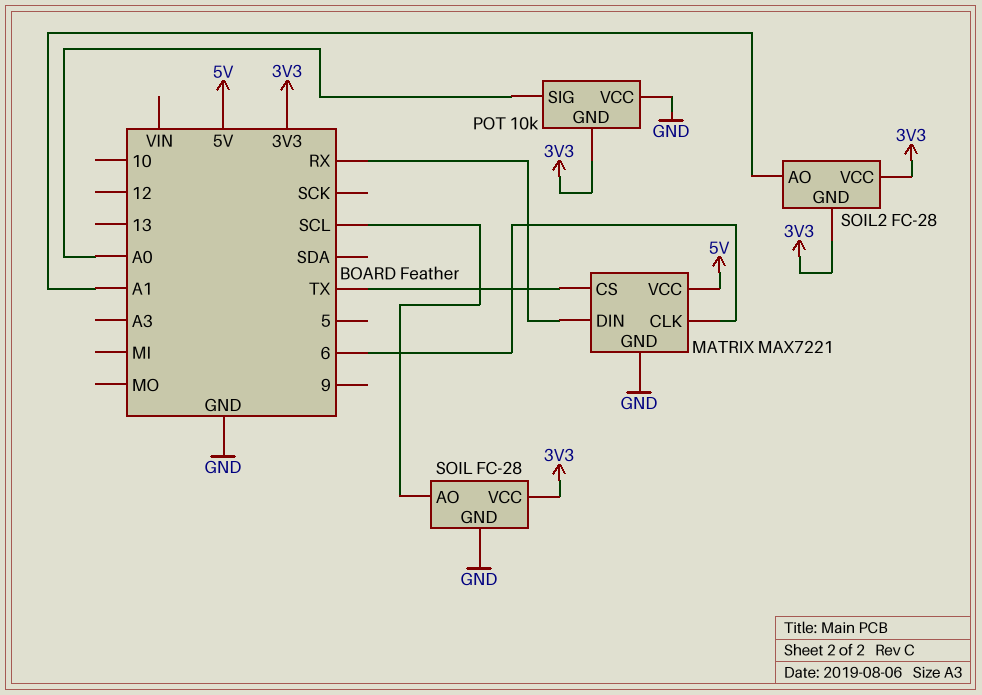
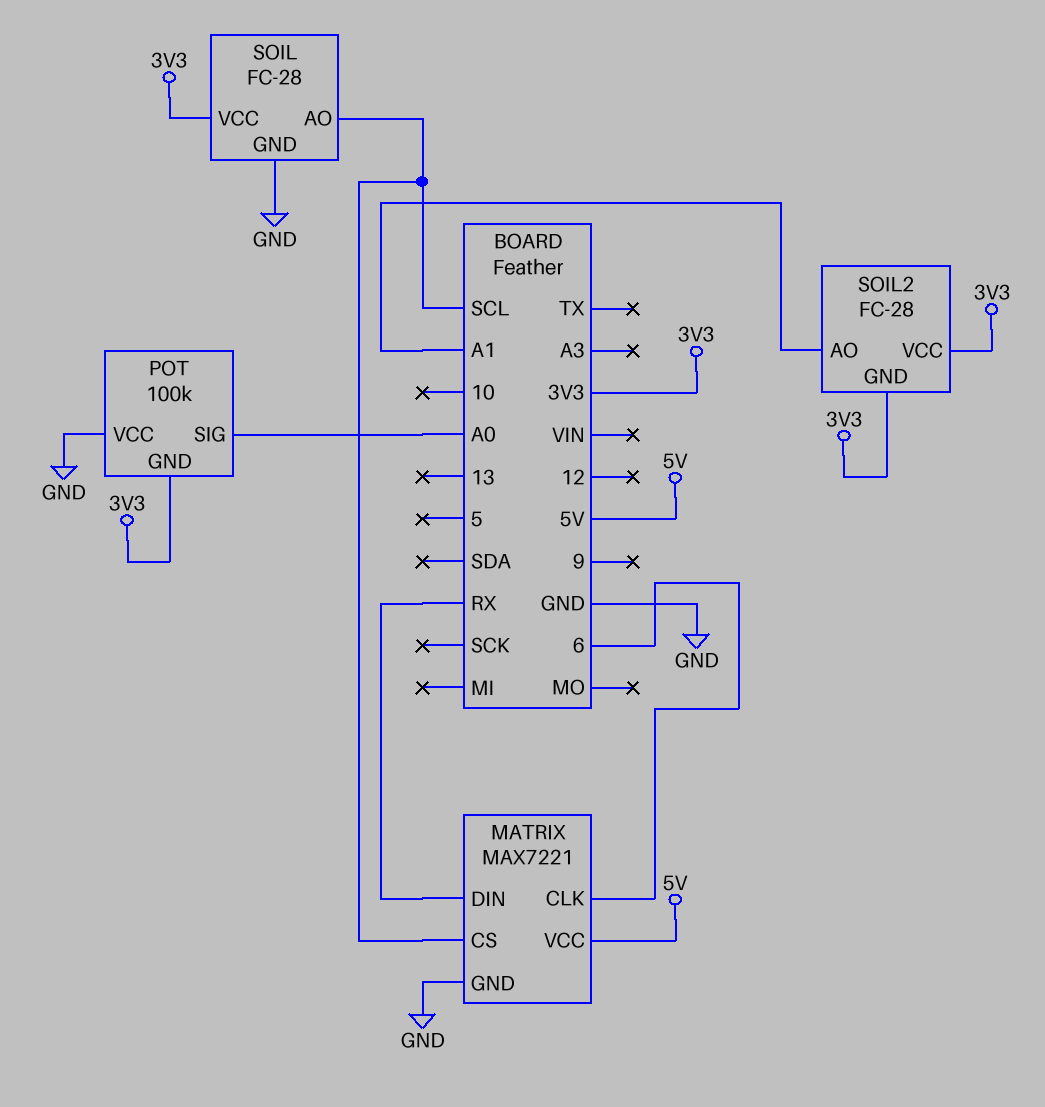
MATRIX pin CS: TX -> SCL
POT: 10k -> 100k

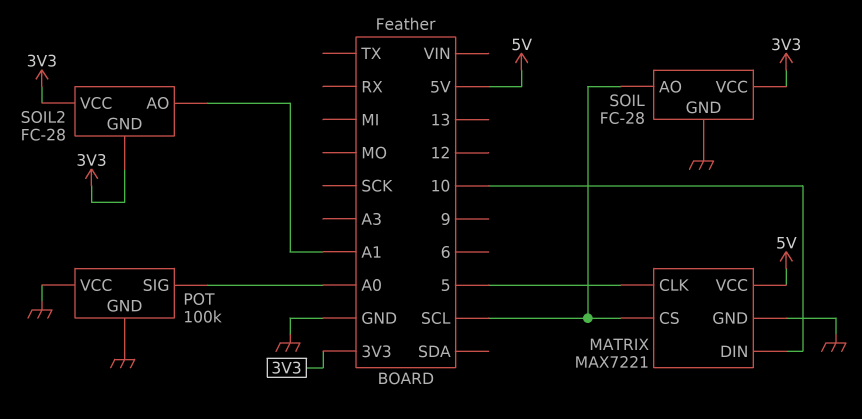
MATRIX pin CLK: 6 -> 5
MATRIX pin DIN: RX -> 10
POT pin GND: 3V3 -> GND

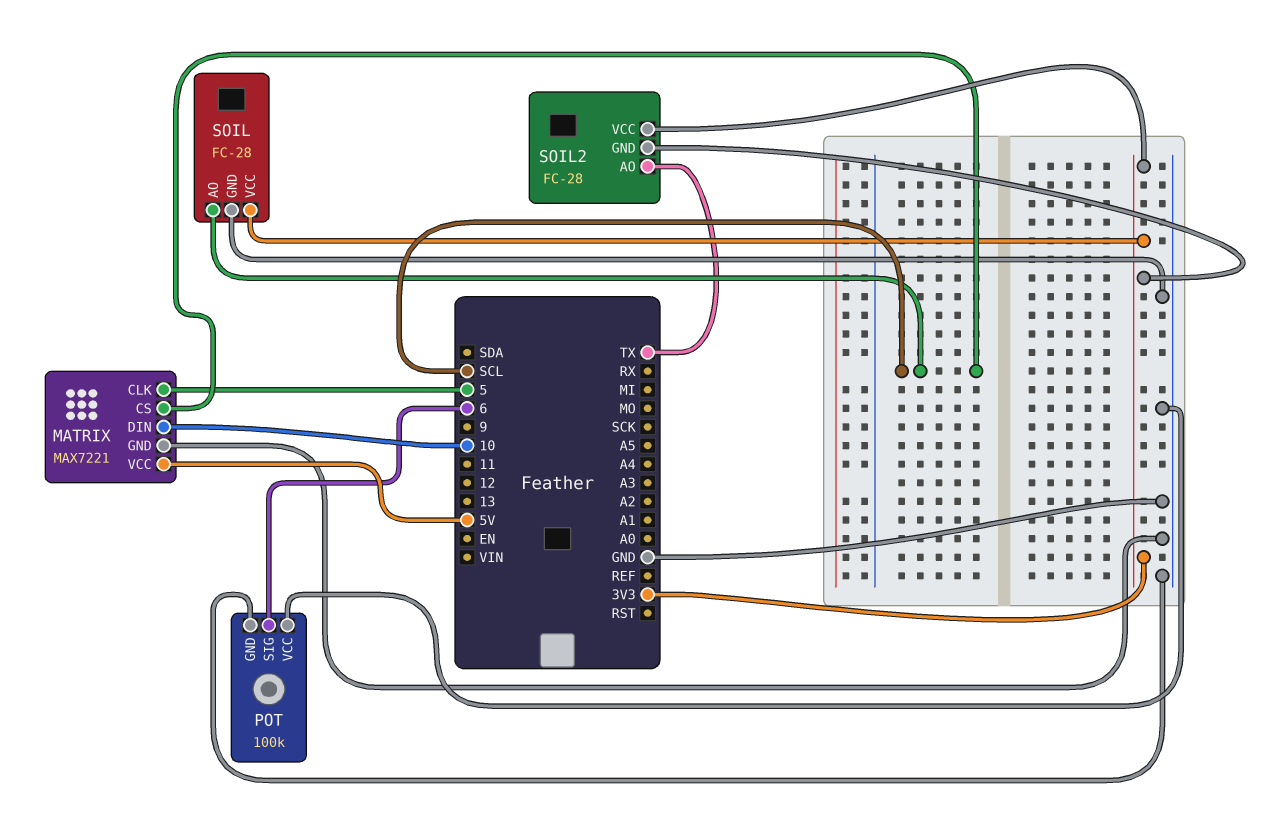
POT pin SIG: A0 -> 6
SOIL2 pin AO: A1 -> TX

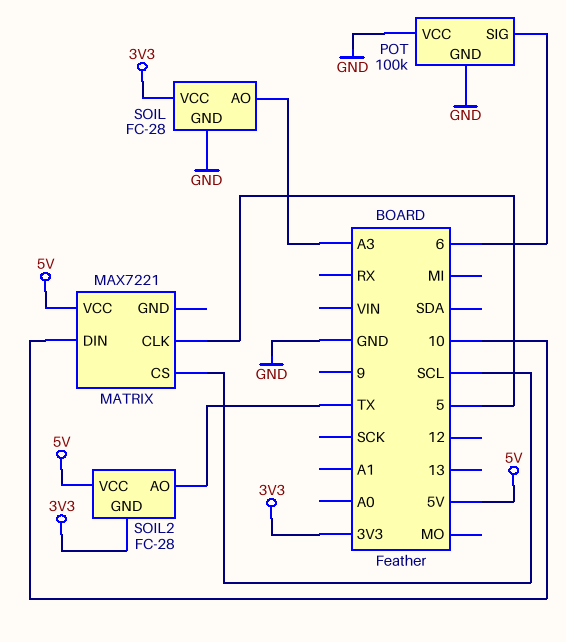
MATRIX pin GND: GND -> none
SOIL pin AO: SCL -> A3
SOIL2 pin VCC: 3V3 -> 5V

